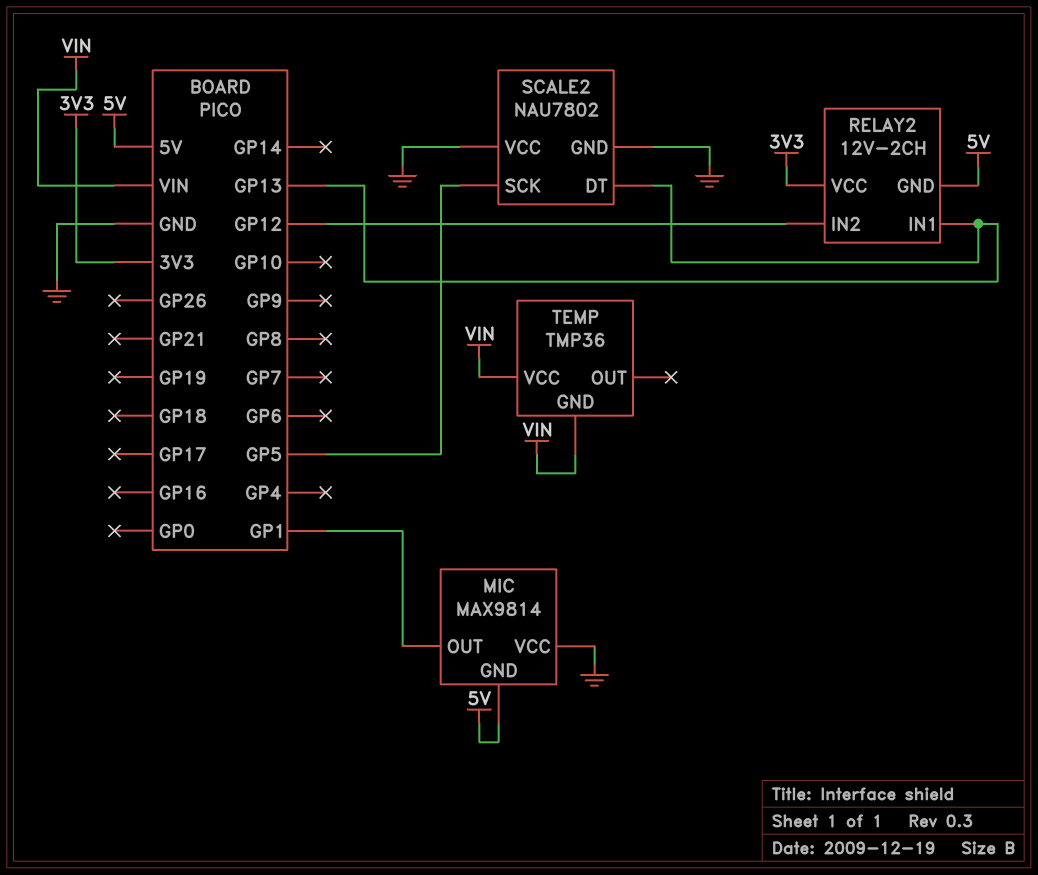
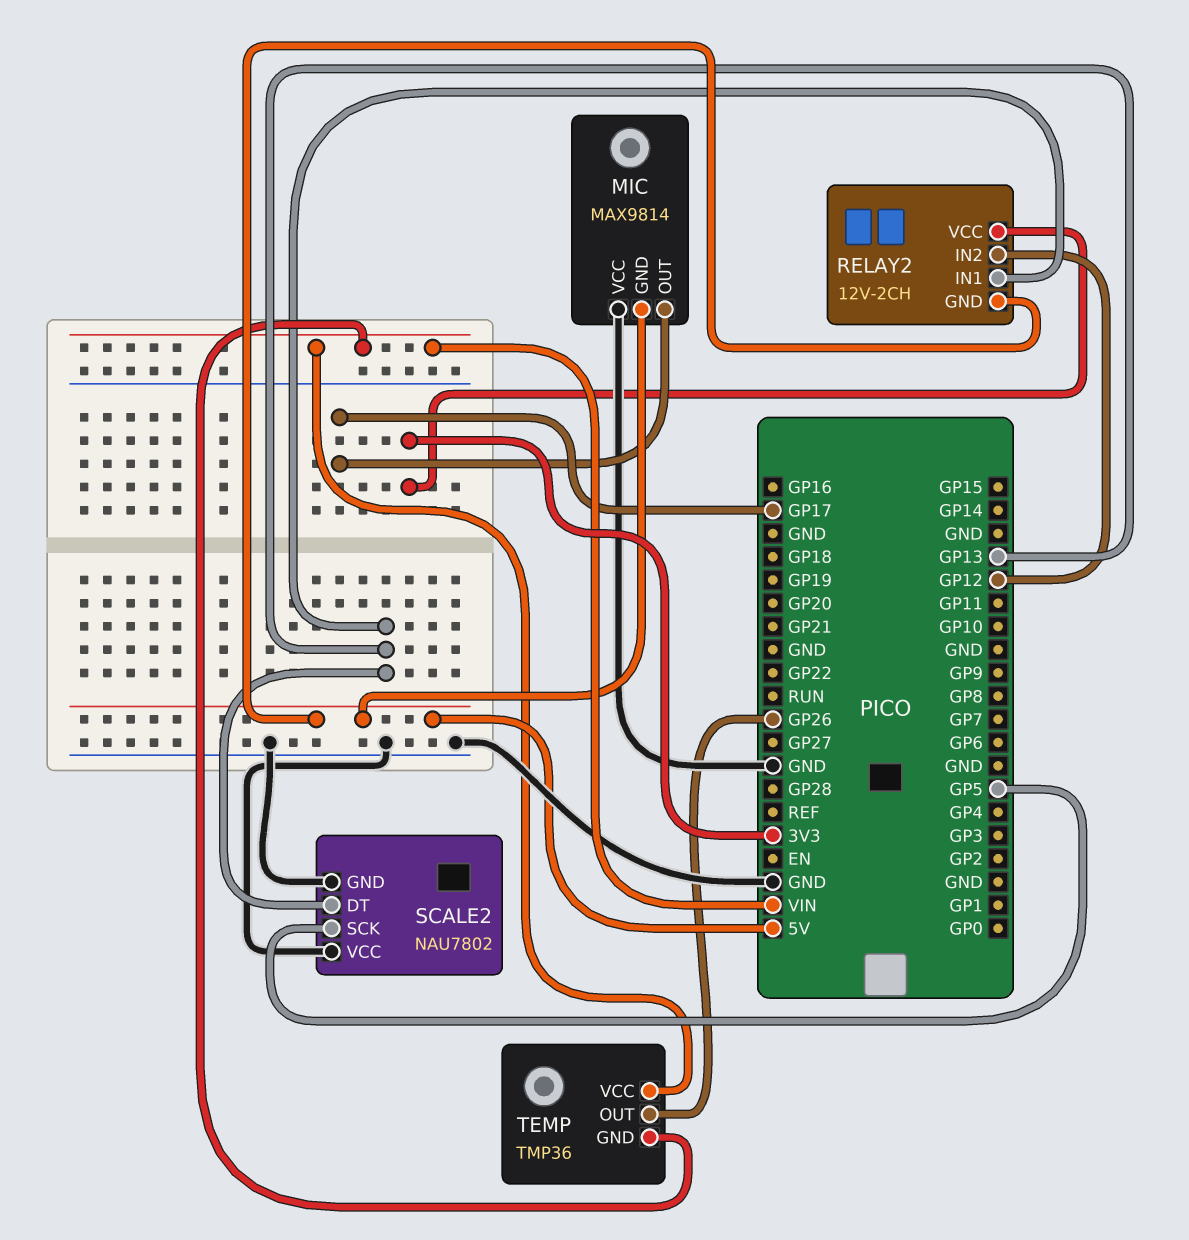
MIC pin OUT: GP1 -> GP17
TEMP pin OUT: none -> GP26

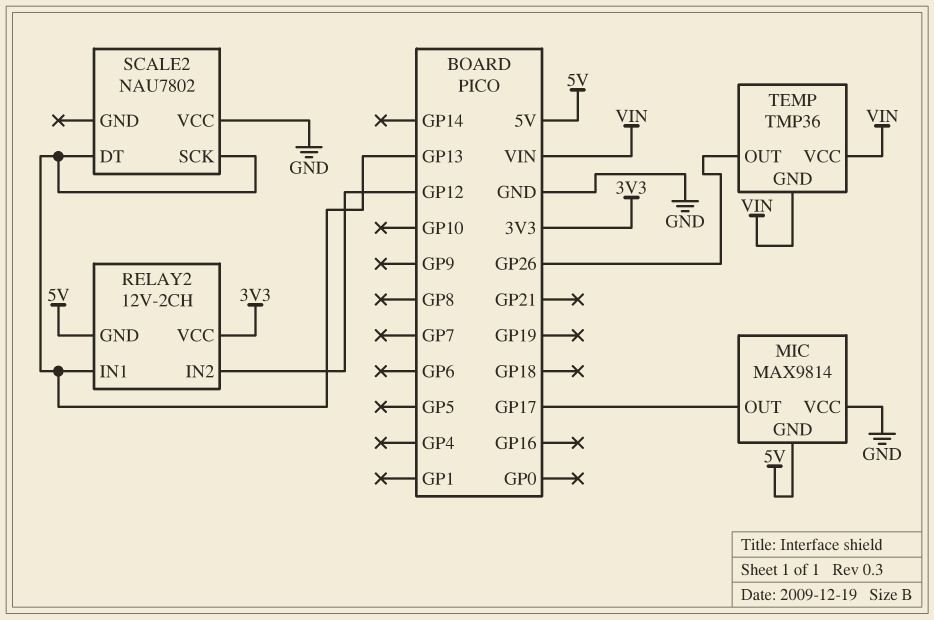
SCALE2 pin GND: GND -> none
SCALE2 pin SCK: GP5 -> GP13

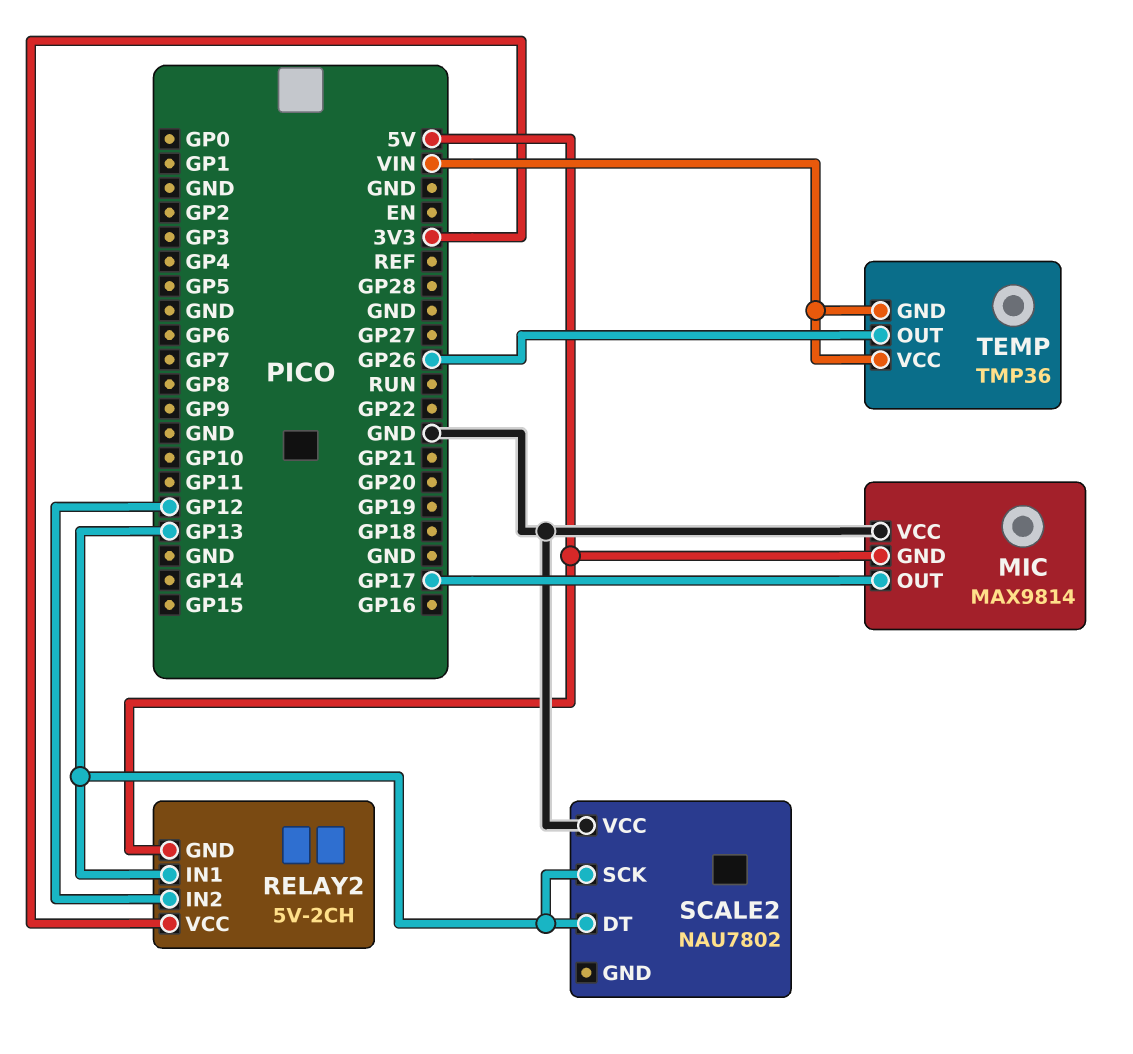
RELAY2: 12V-2CH -> 5V-2CH

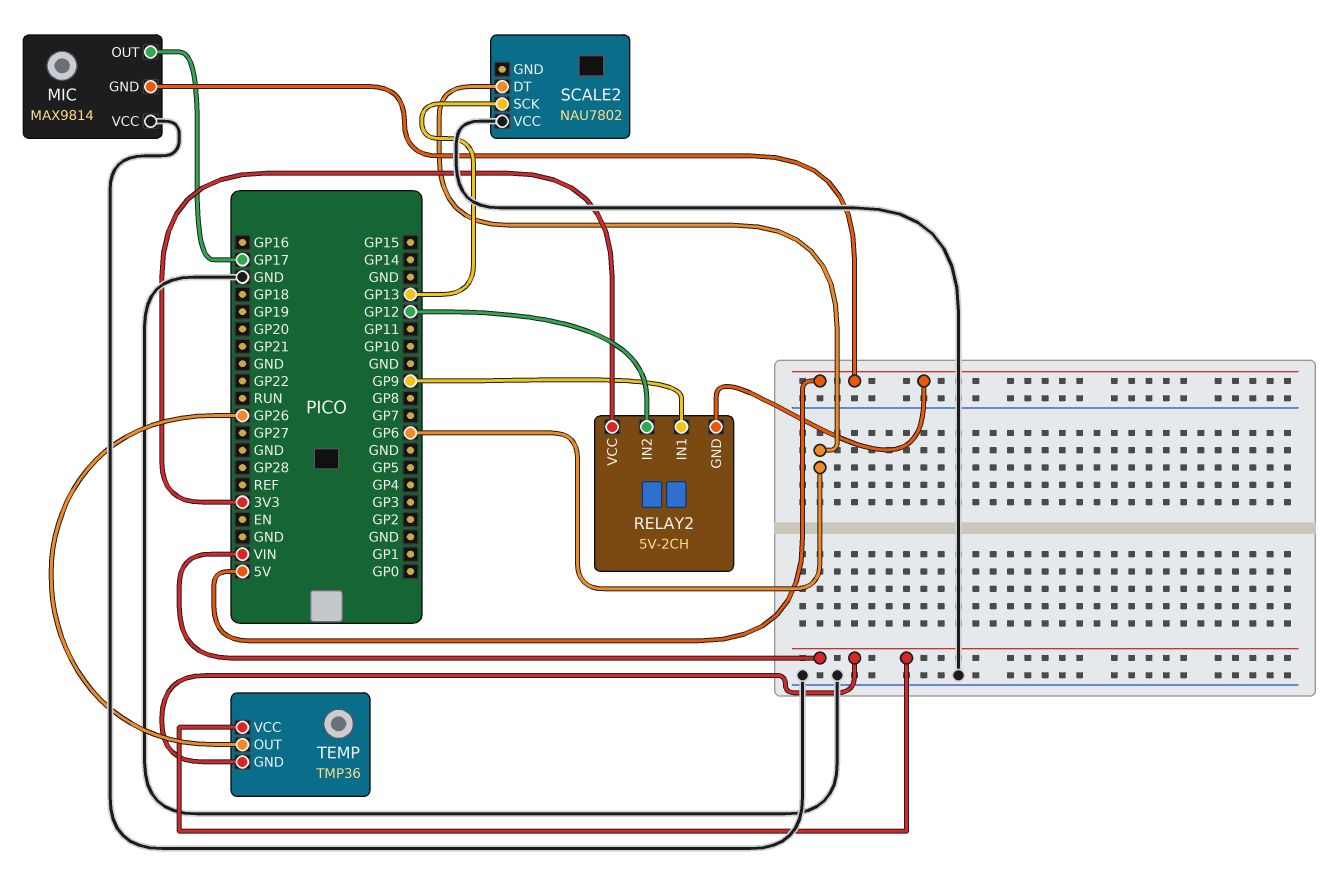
RELAY2 pin IN1: GP13 -> GP9
SCALE2 pin DT: GP13 -> GP6

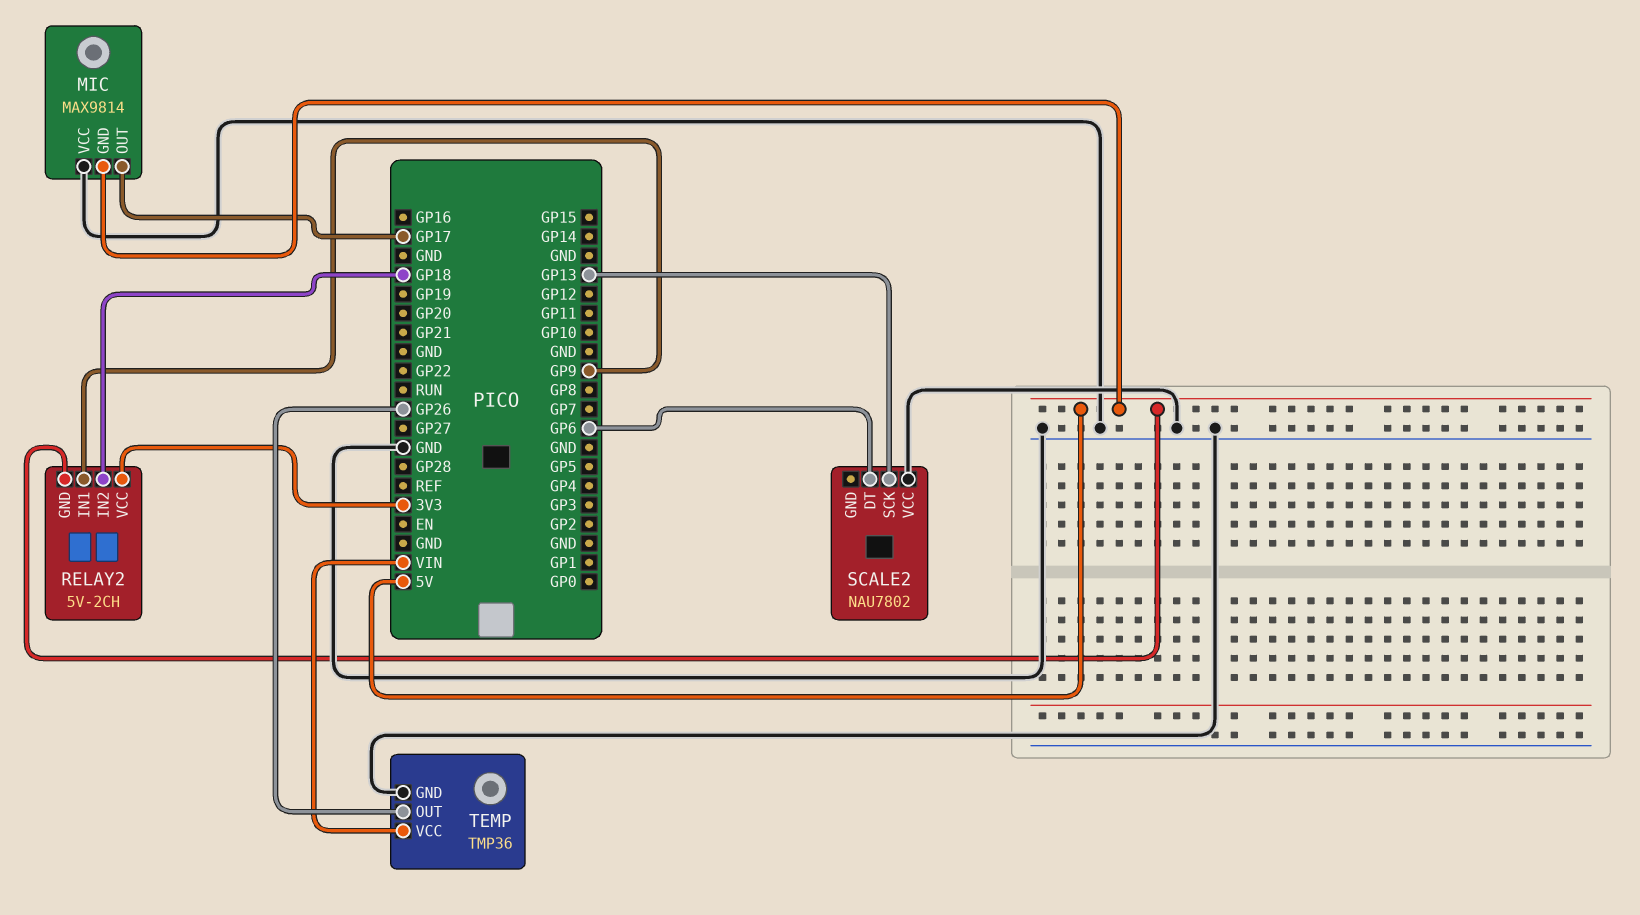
RELAY2 pin IN2: GP12 -> GP18
TEMP pin GND: VIN -> GND

